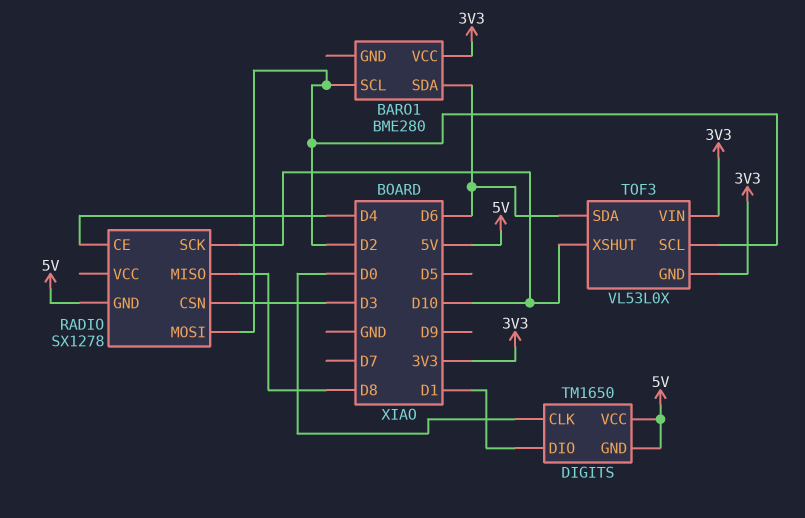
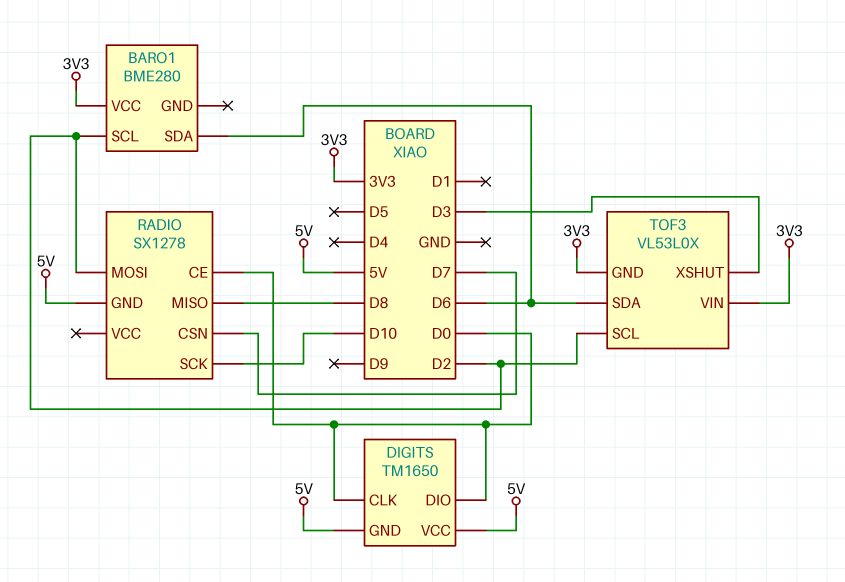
DIGITS pin DIO: D1 -> D0
RADIO pin CE: D4 -> D0
RADIO pin CSN: D3 -> D7
TOF3 pin XSHUT: D10 -> D3

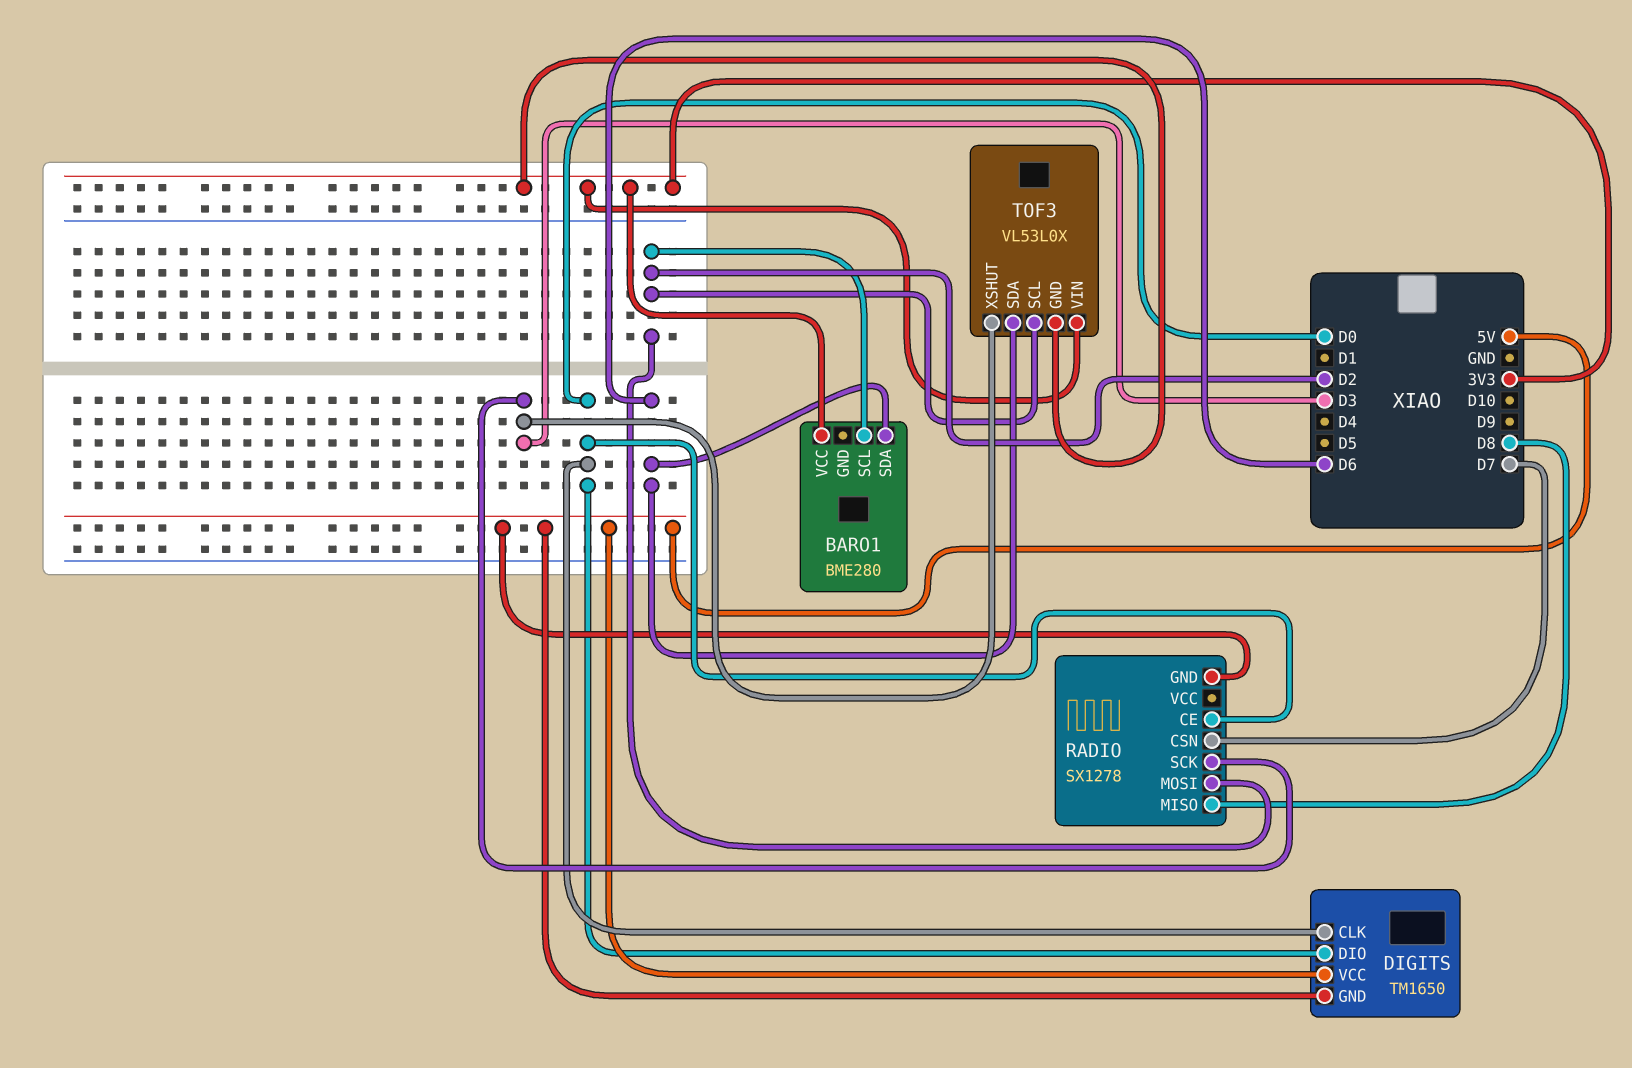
RADIO pin SCK: D10 -> D3

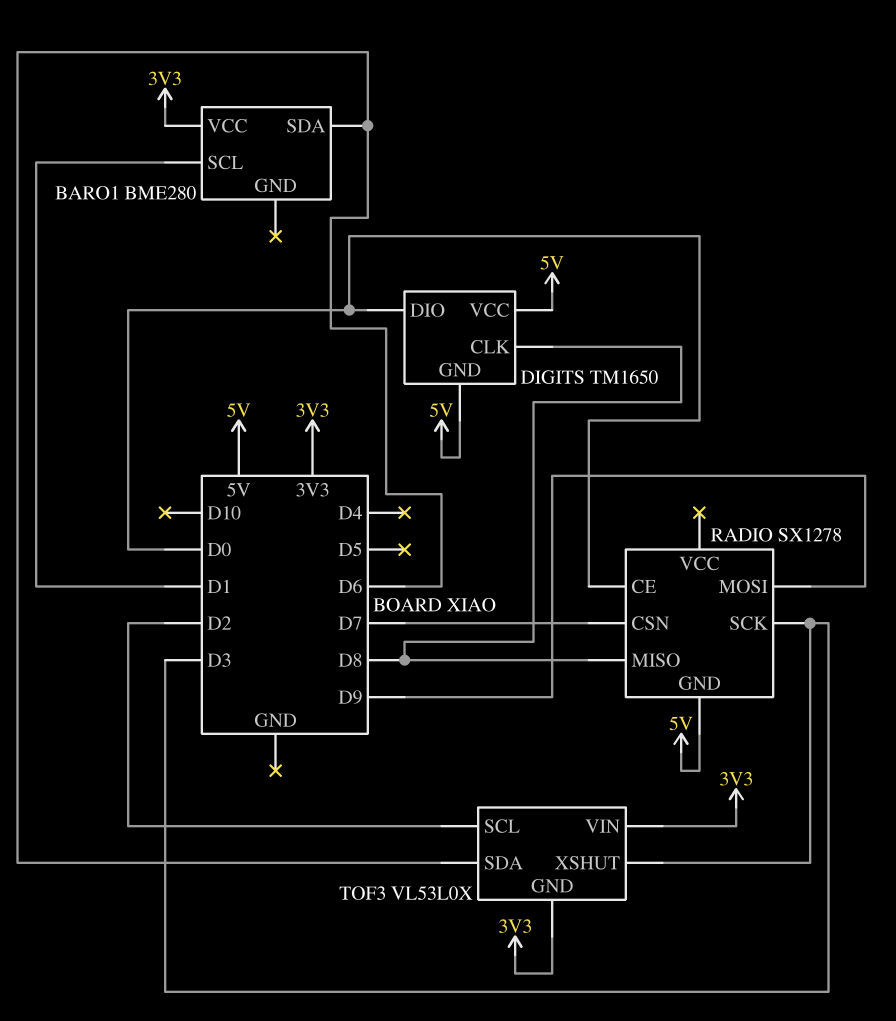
BARO1 pin SCL: D2 -> D1
DIGITS pin CLK: D0 -> D8
RADIO pin MOSI: D2 -> D9

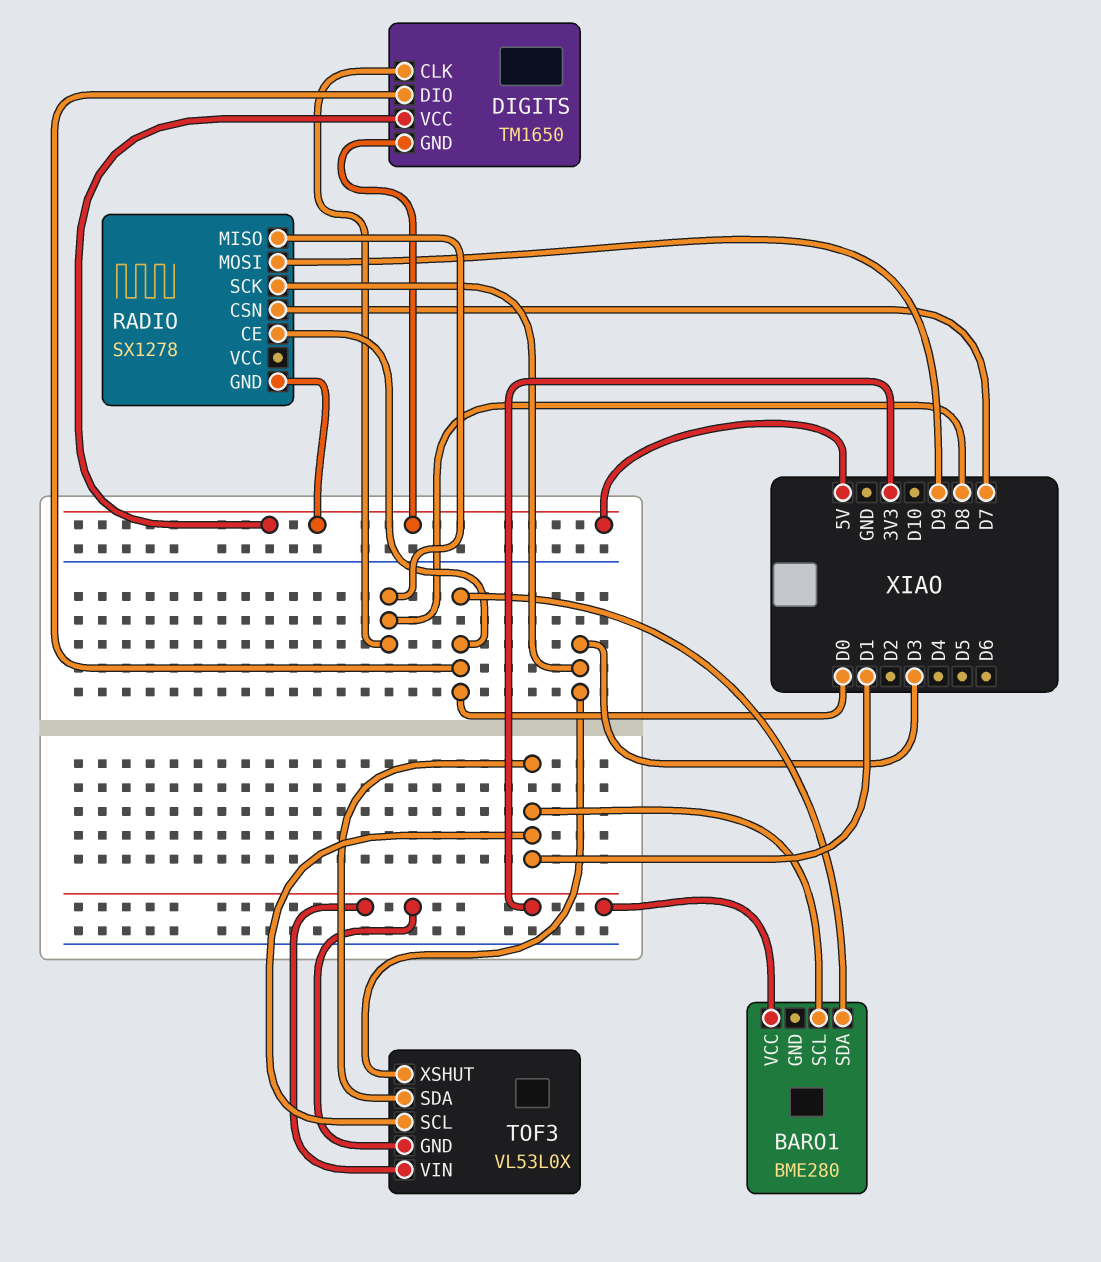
BARO1 pin SDA: D6 -> D0
TOF3 pin SCL: D2 -> D1
TOF3 pin SDA: D6 -> D1

